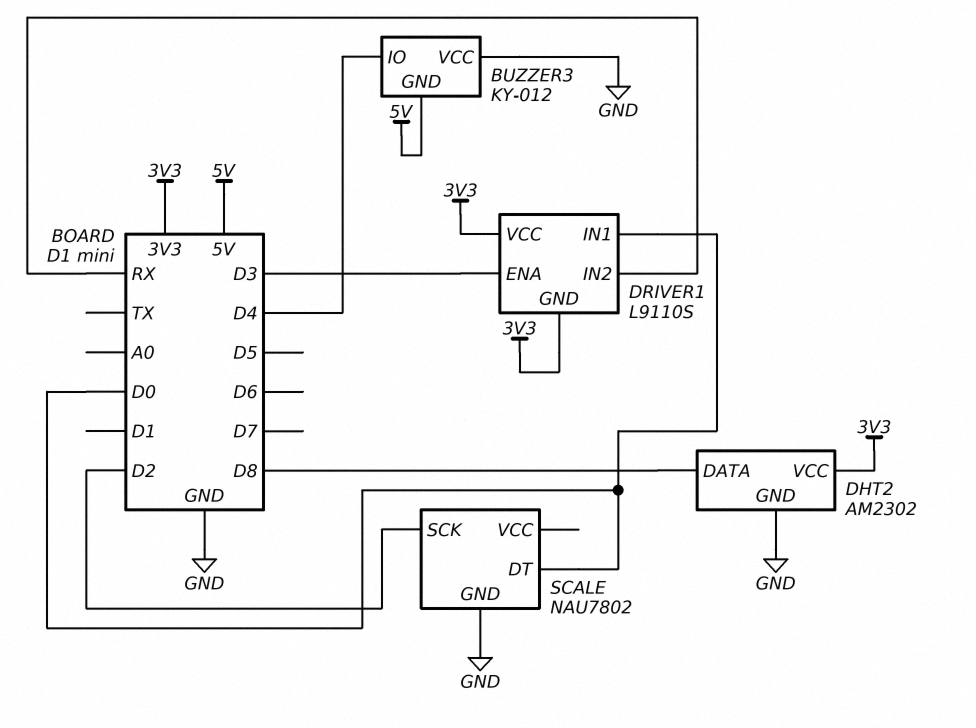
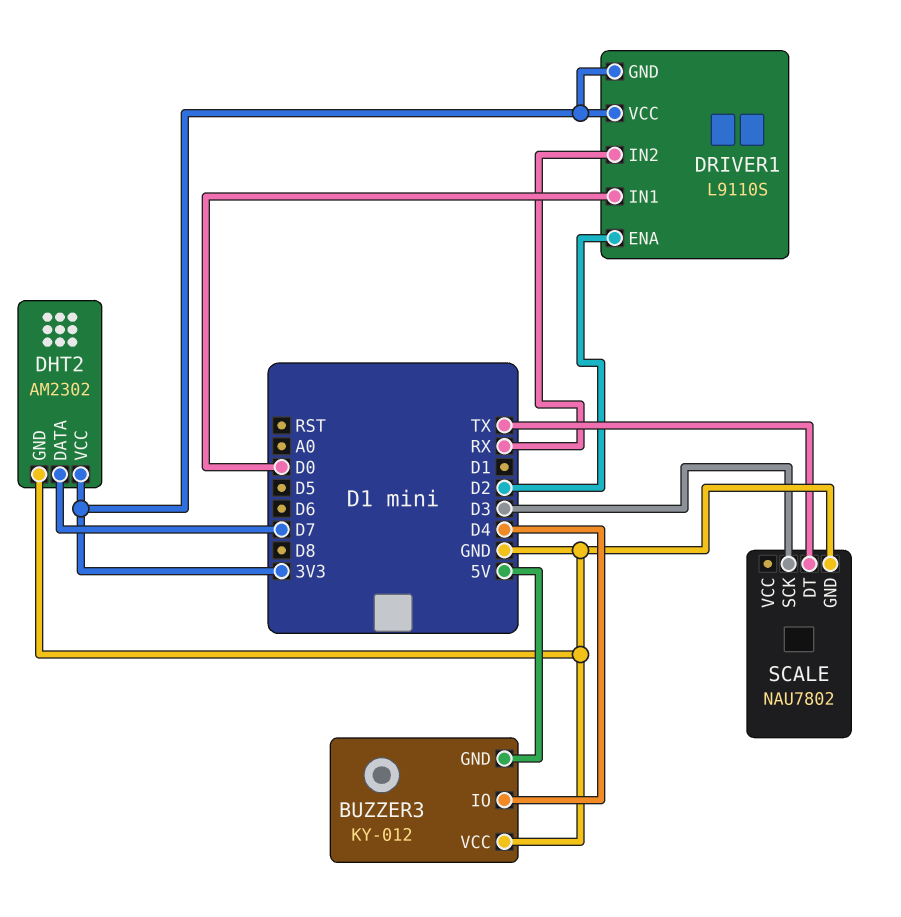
DHT2 pin DATA: D8 -> D7
DRIVER1 pin ENA: D3 -> D2
SCALE pin DT: D0 -> TX
SCALE pin SCK: D2 -> D3

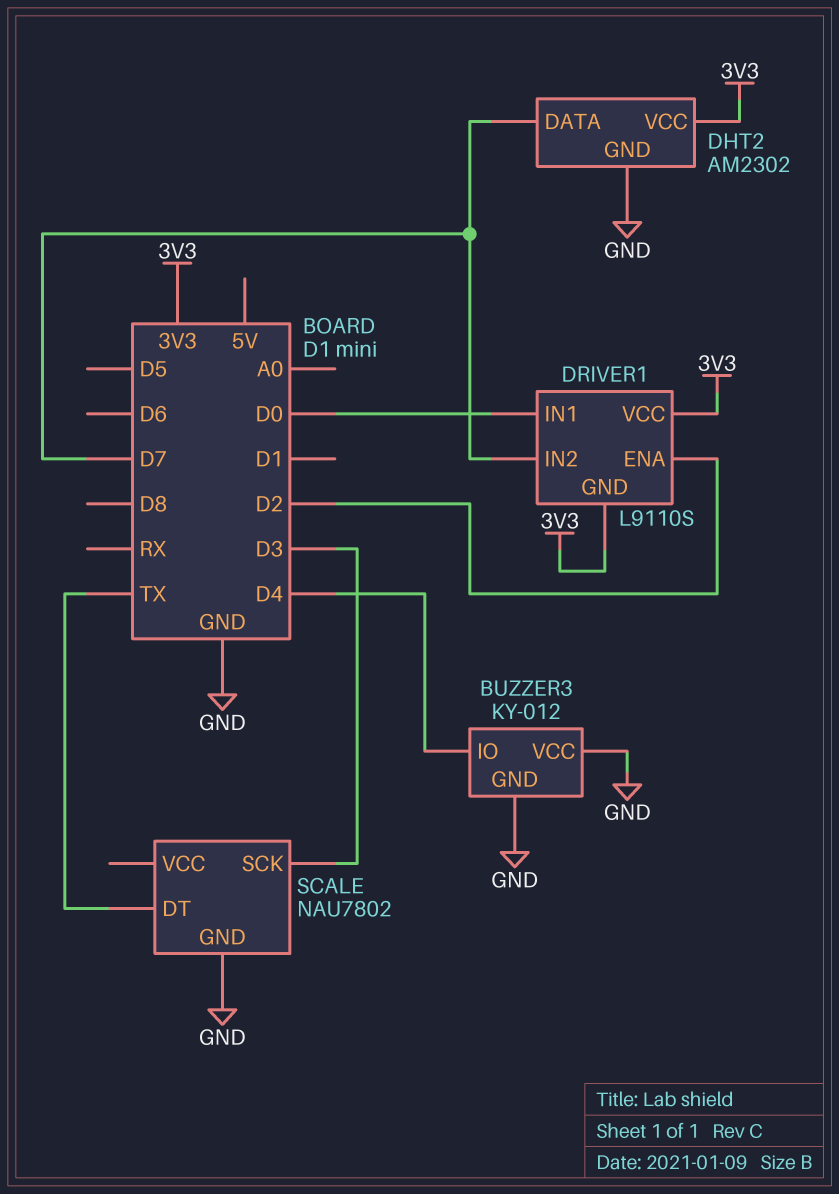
BUZZER3 pin GND: 5V -> GND
DRIVER1 pin IN2: RX -> D7

